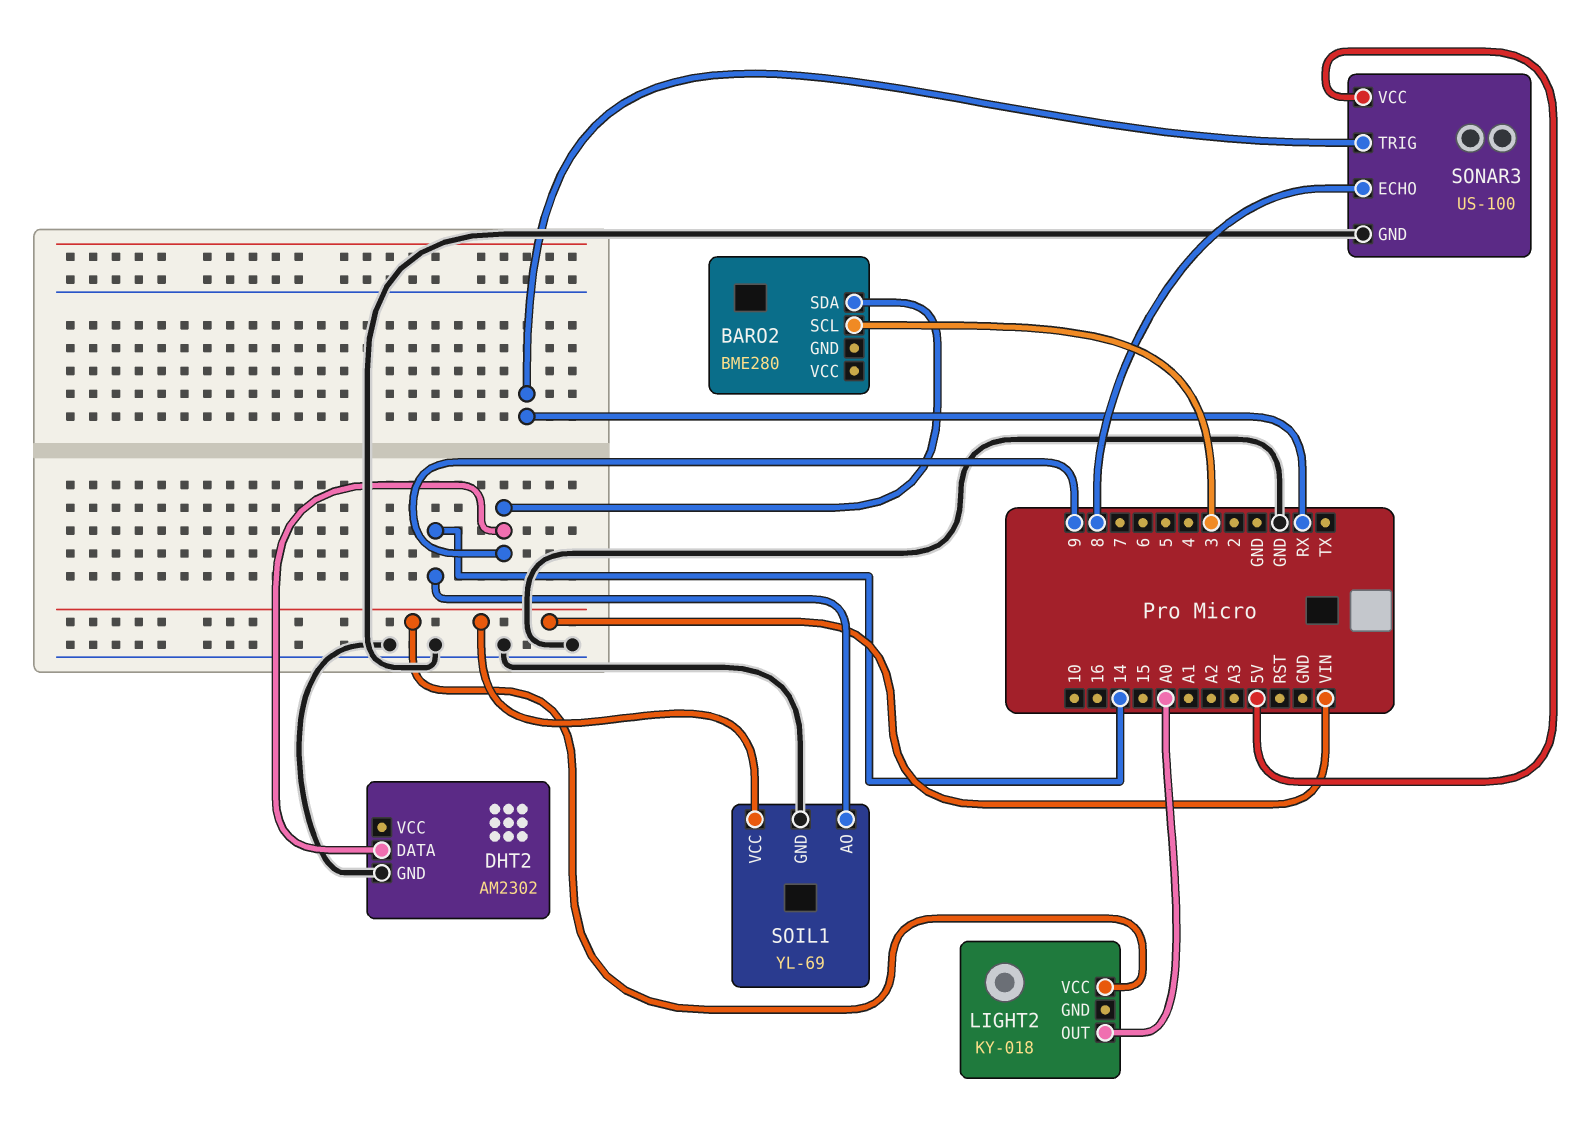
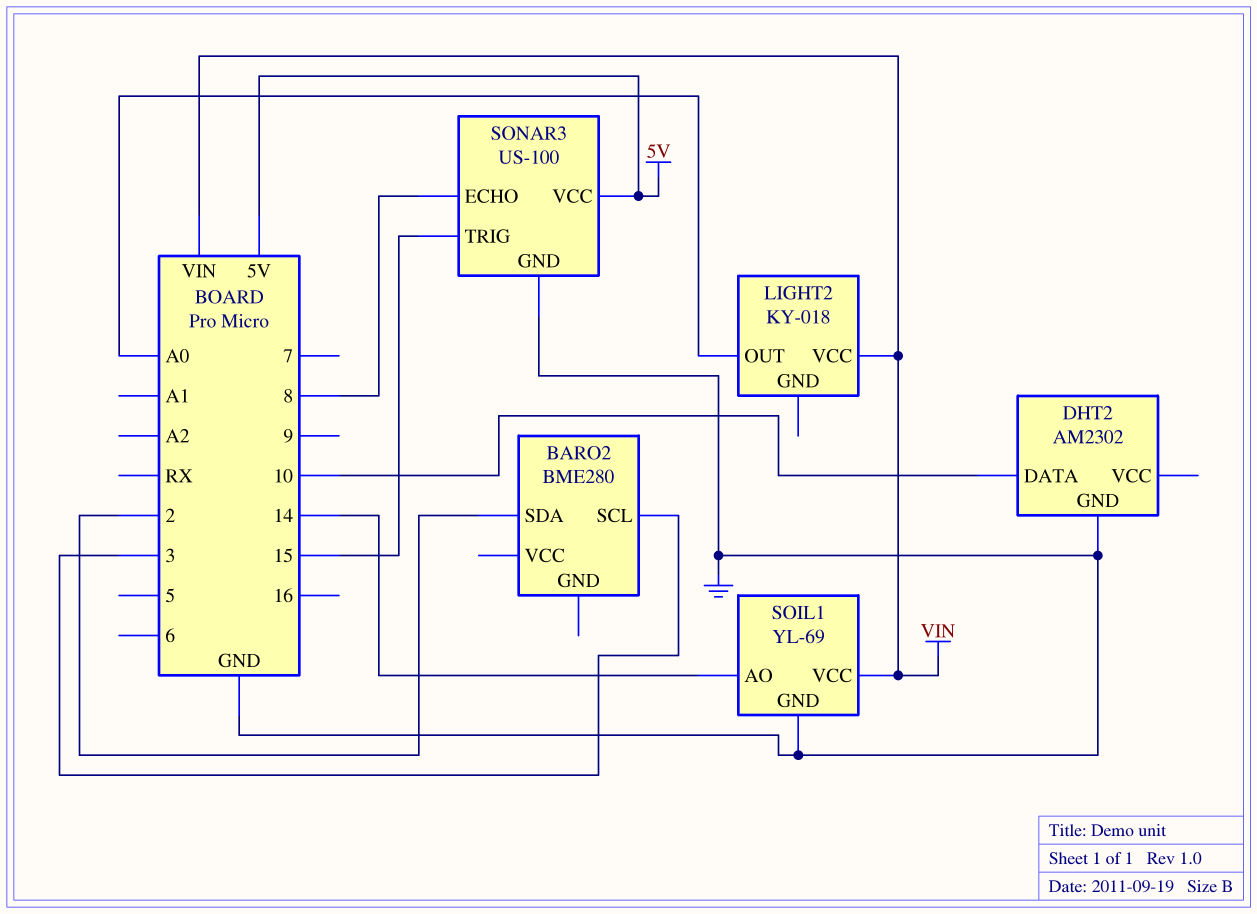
BARO2 pin SDA: 9 -> 2
DHT2 pin DATA: 9 -> 10
SONAR3 pin TRIG: RX -> 15

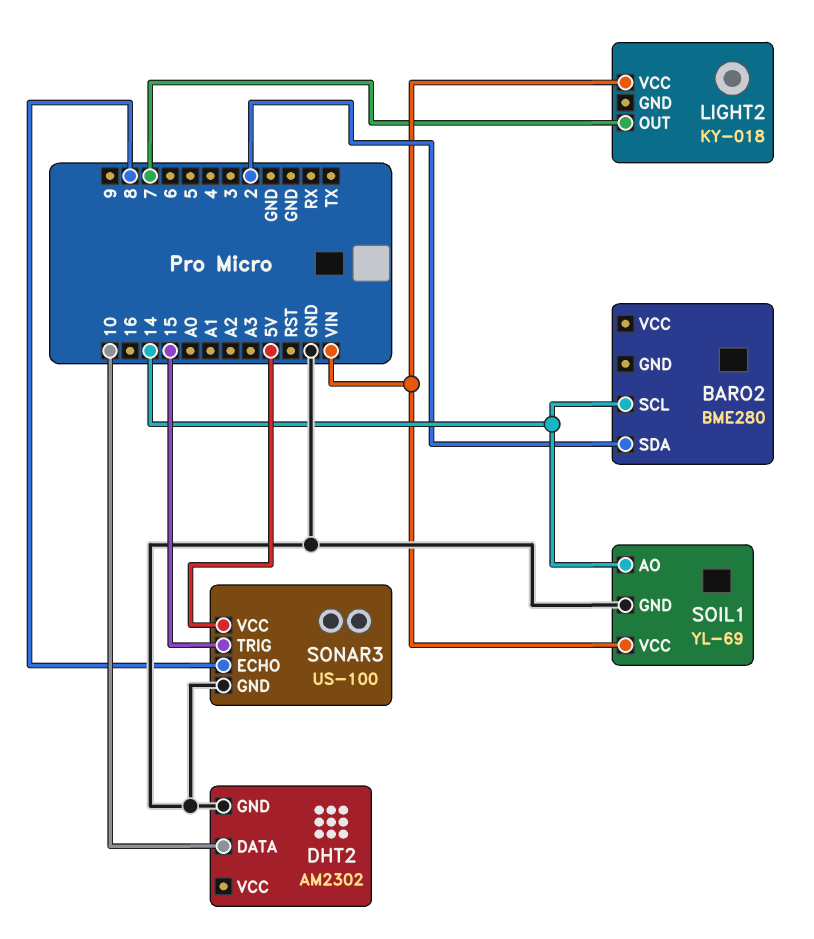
BARO2 pin SCL: 3 -> 14
LIGHT2 pin OUT: A0 -> 7

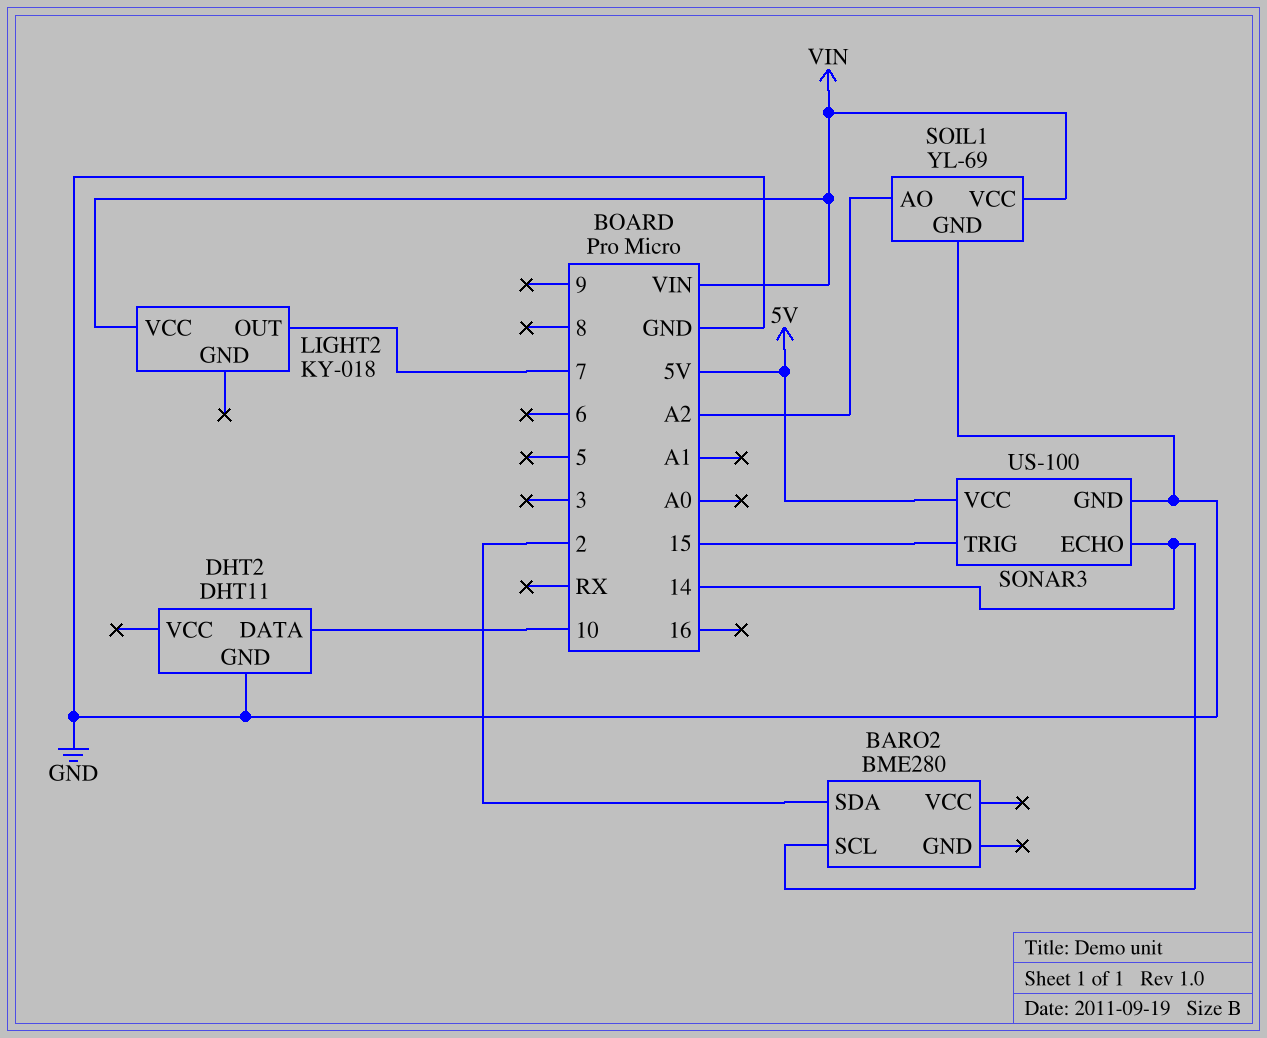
DHT2: AM2302 -> DHT11
SOIL1 pin AO: 14 -> A2
SONAR3 pin ECHO: 8 -> 14

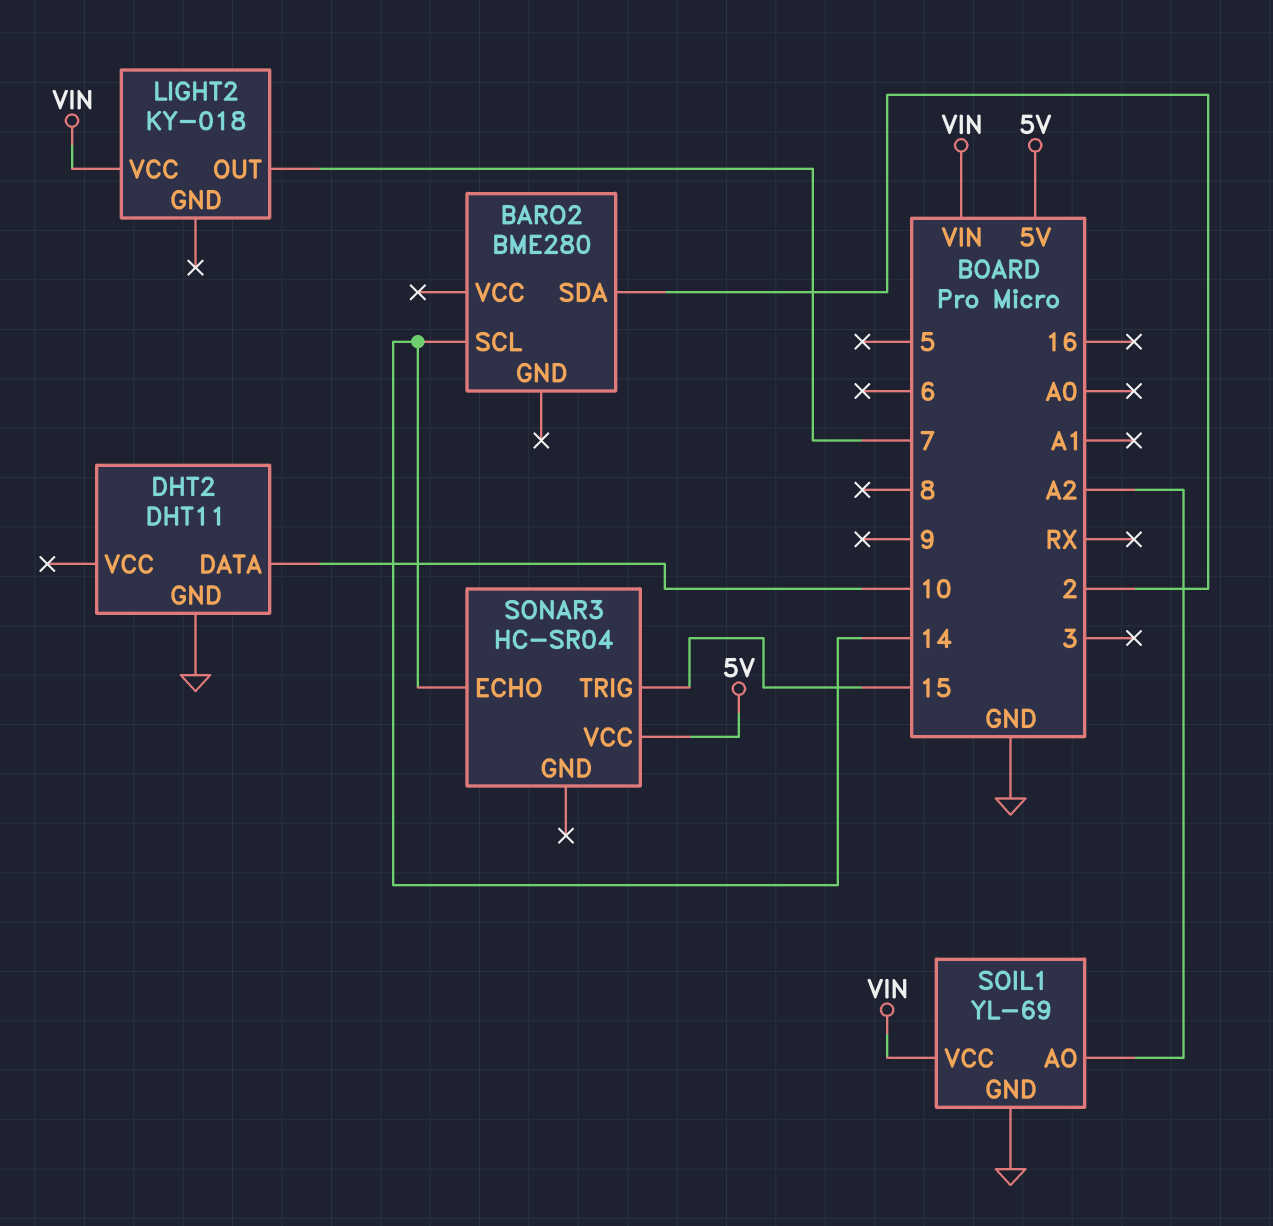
SONAR3: US-100 -> HC-SR04
SONAR3 pin GND: GND -> none

